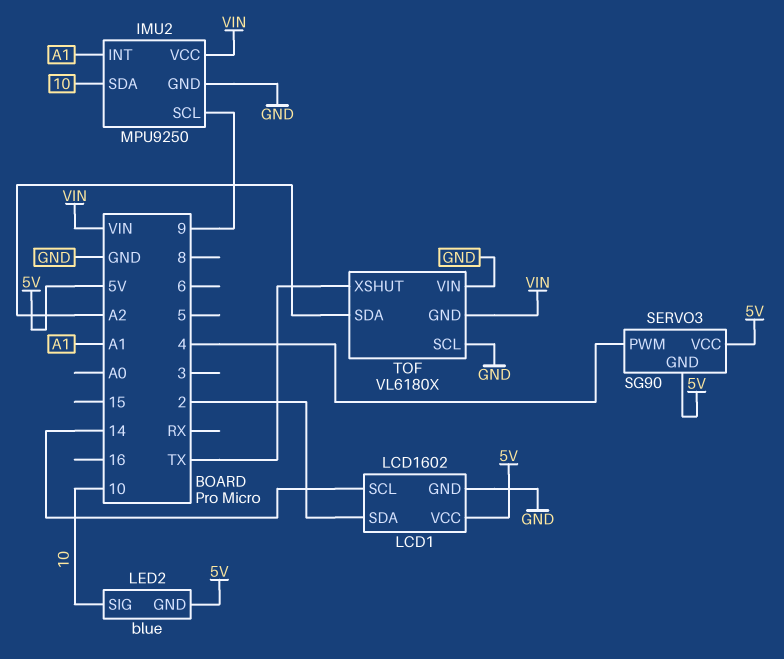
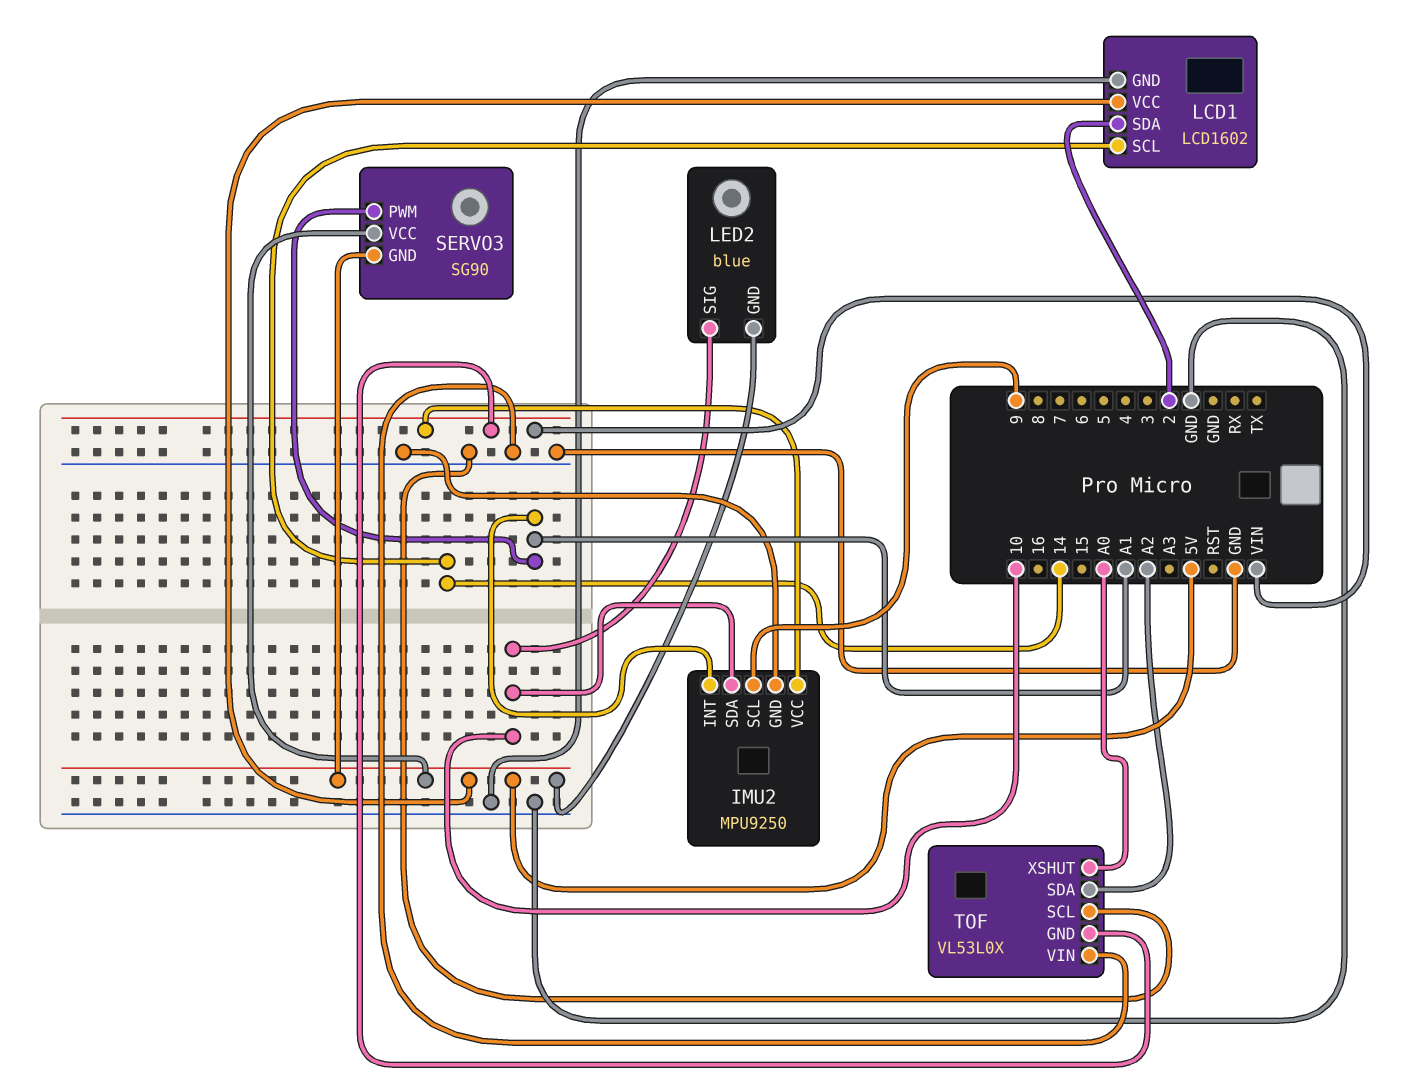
SERVO3 pin PWM: 4 -> A1
TOF: VL6180X -> VL53L0X
TOF pin XSHUT: TX -> A0

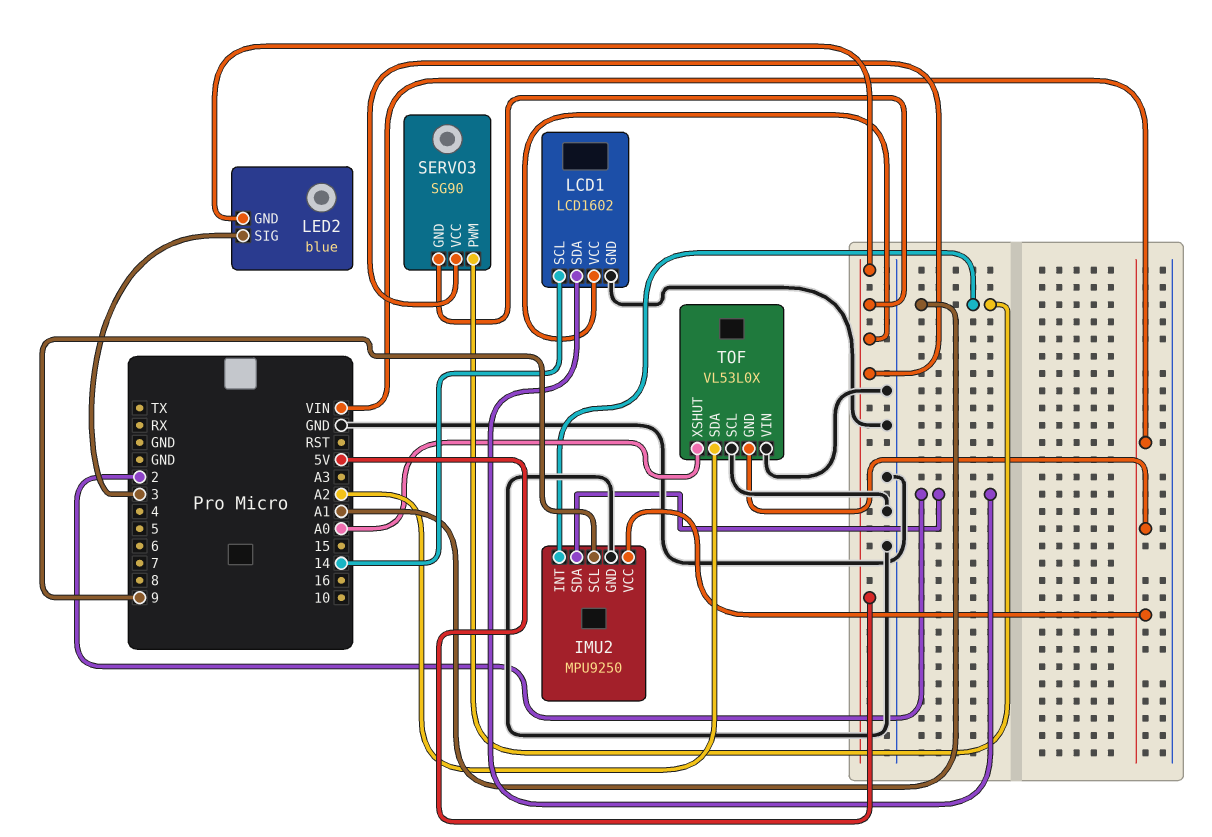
IMU2 pin SDA: 10 -> 2
LED2 pin SIG: 10 -> 3

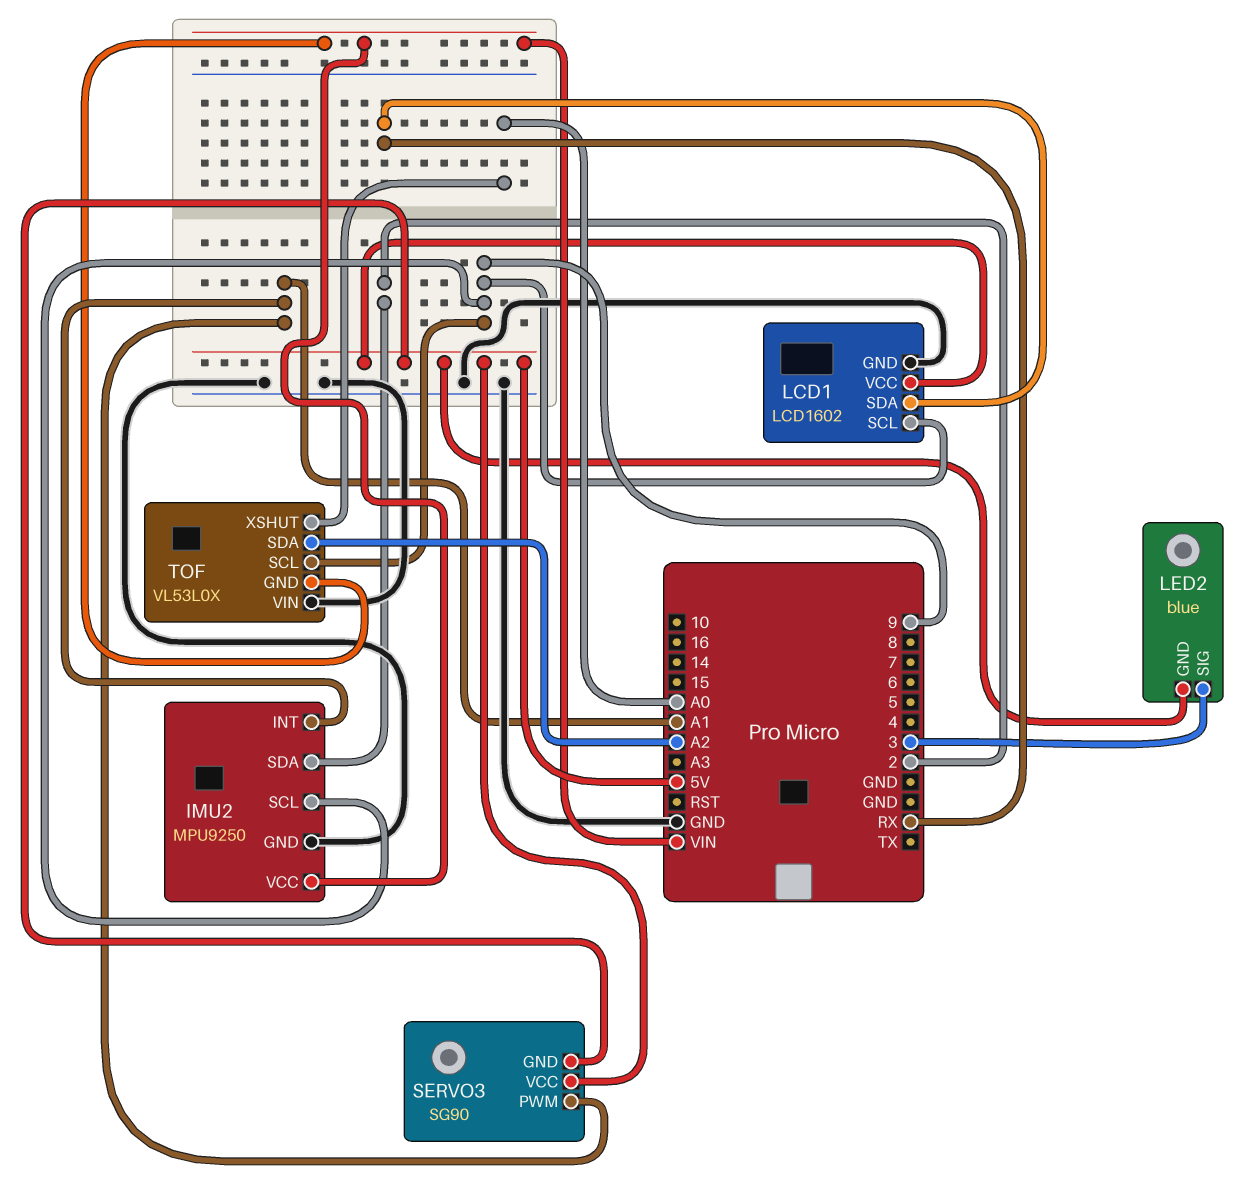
LCD1 pin SCL: 14 -> 9
LCD1 pin SDA: 2 -> RX
TOF pin SCL: GND -> 9

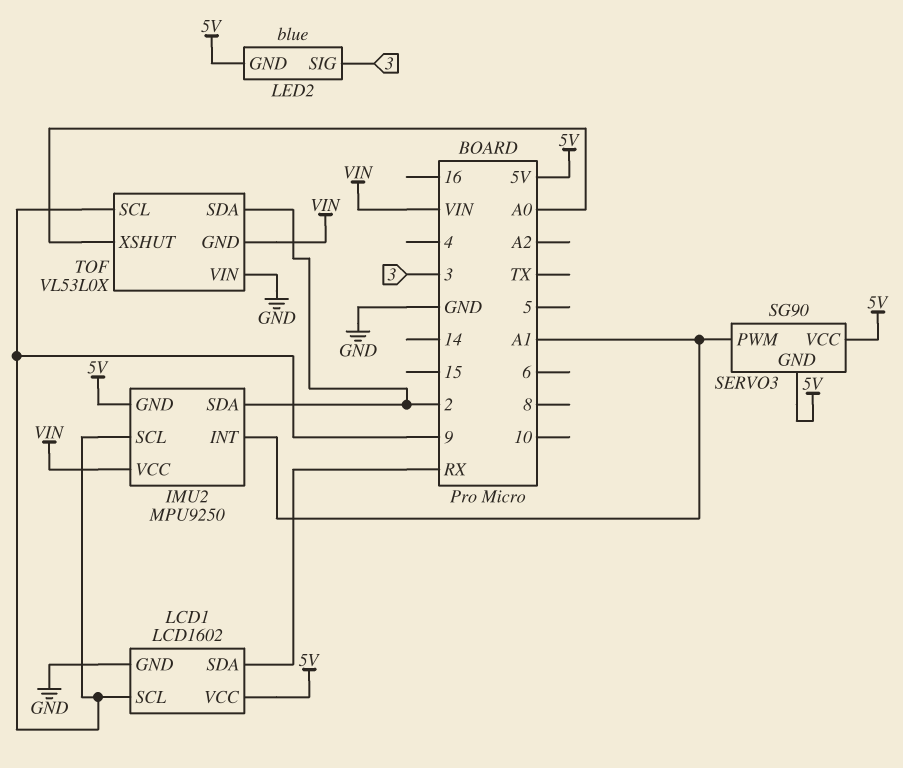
IMU2 pin GND: GND -> 5V
TOF pin SDA: A2 -> 2

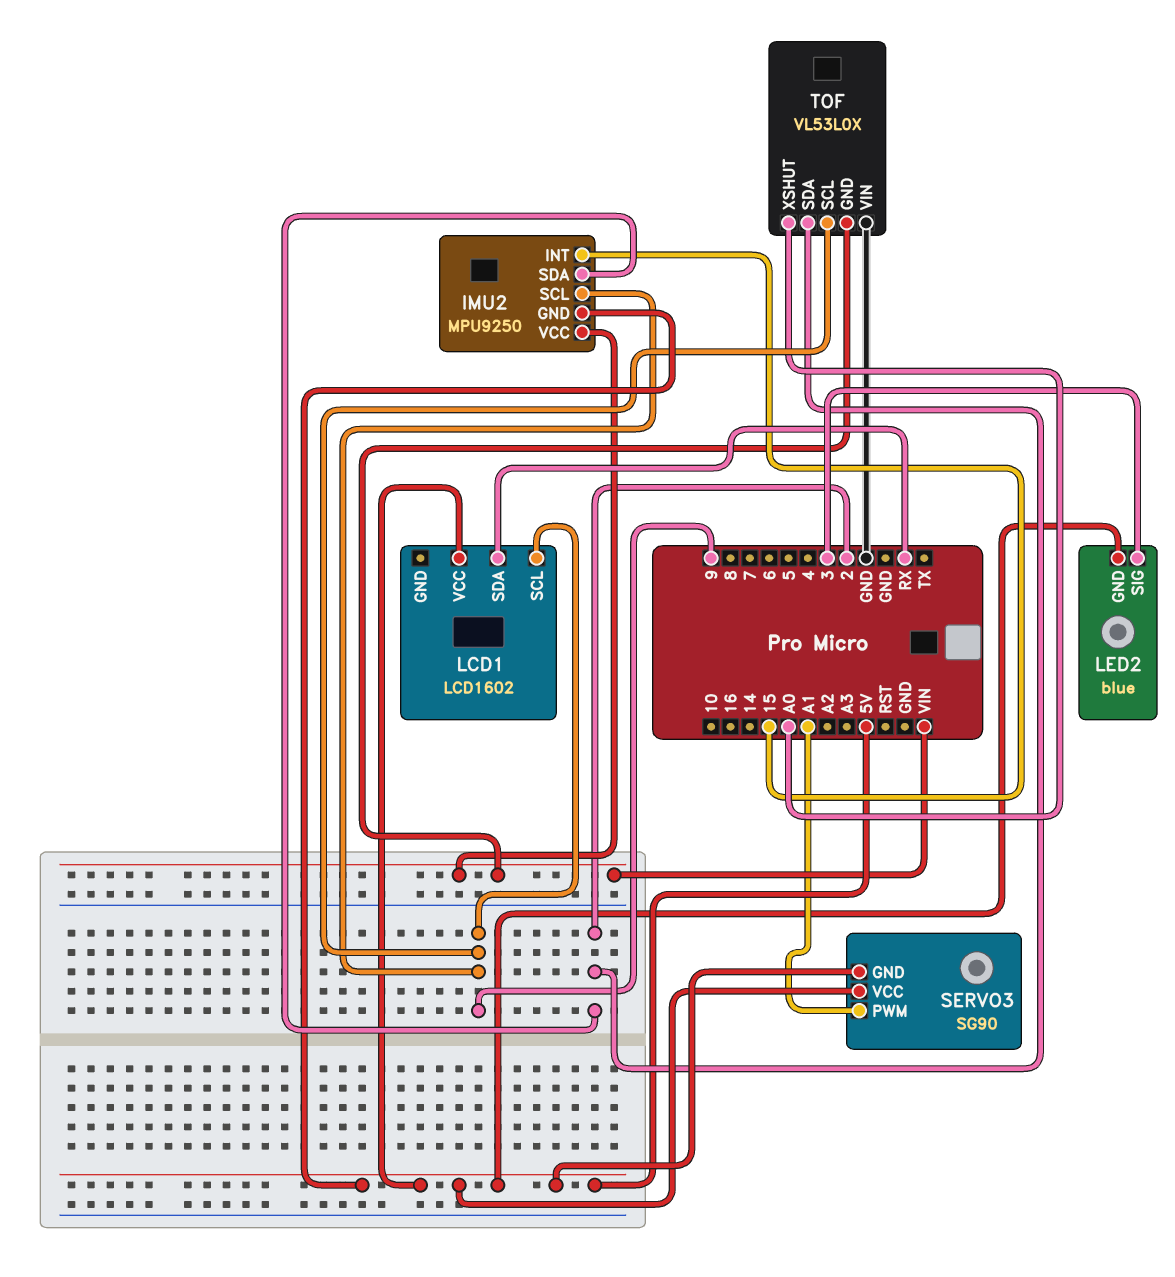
IMU2 pin INT: A1 -> 15
LCD1 pin GND: GND -> none

